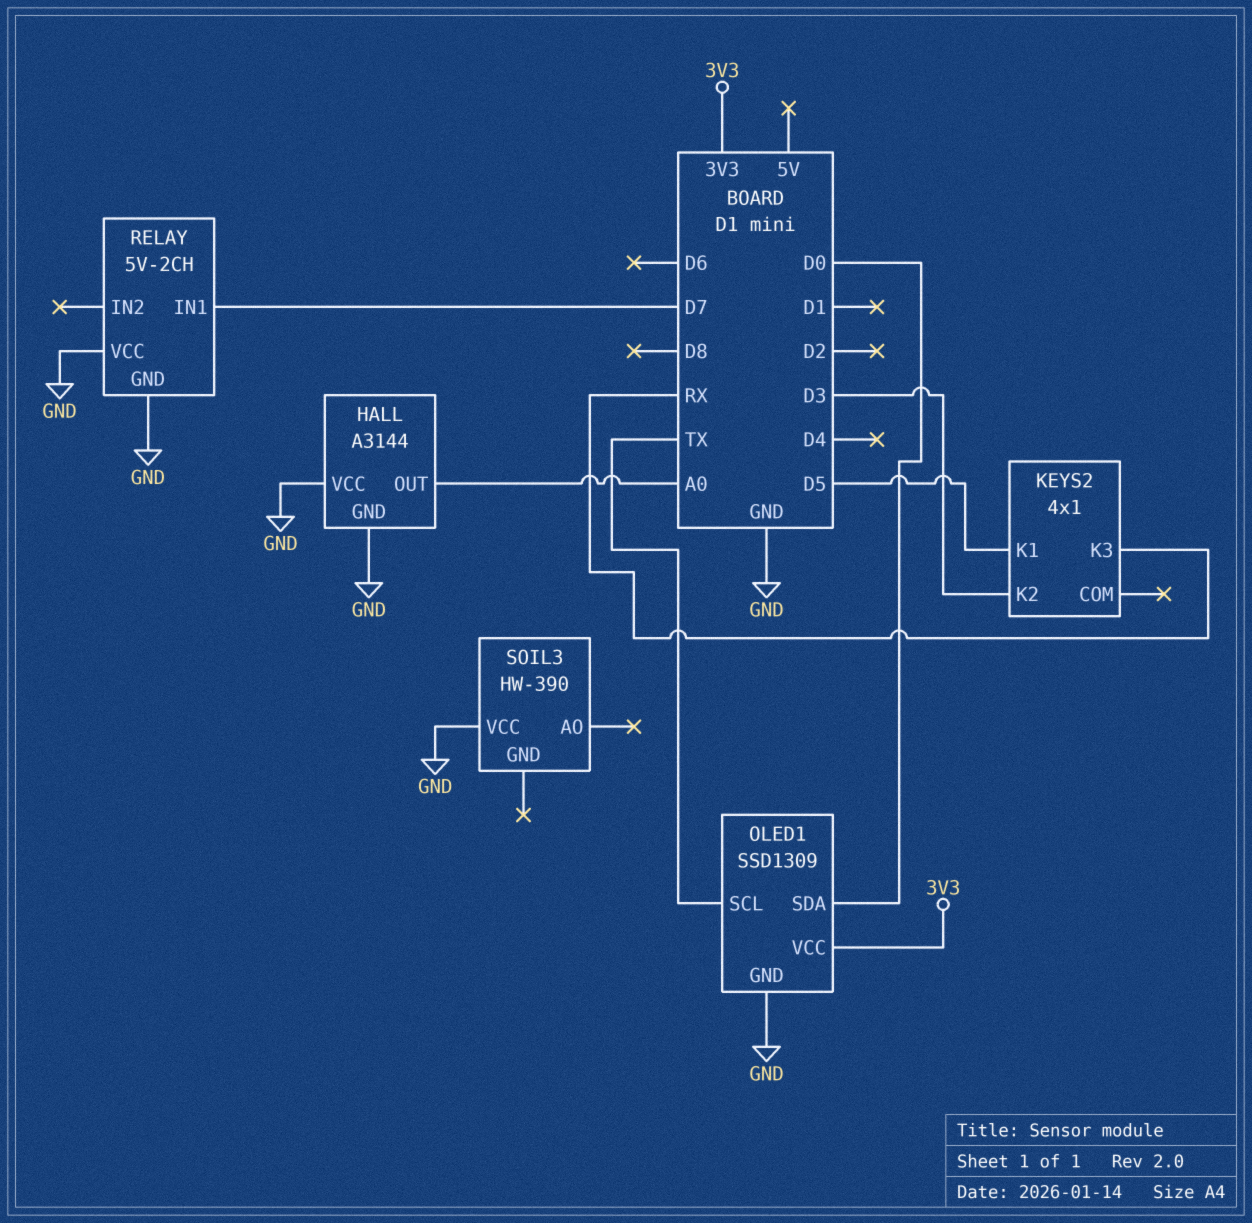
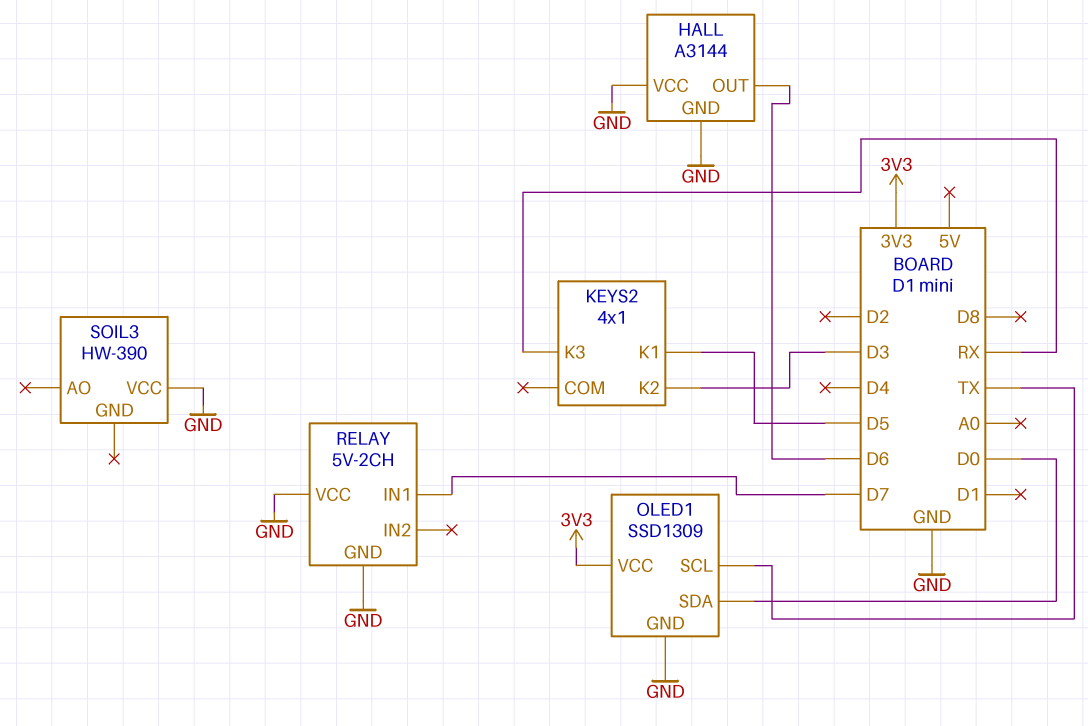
HALL pin OUT: A0 -> D6

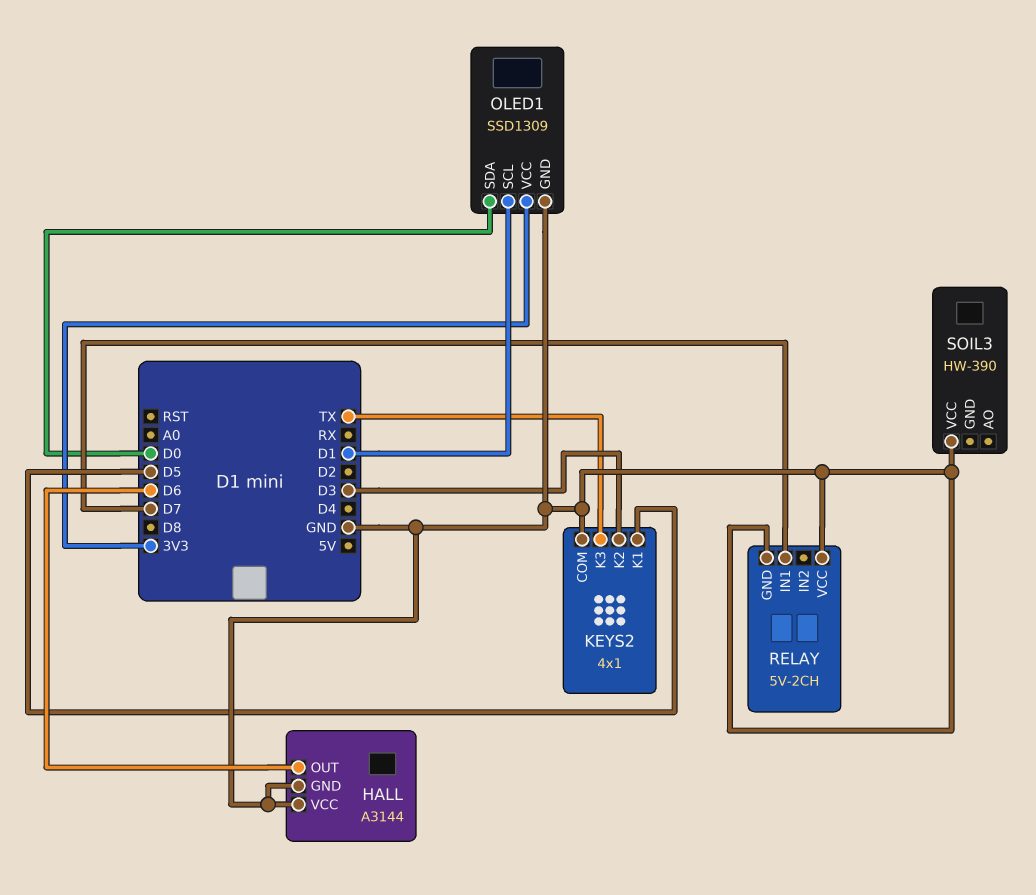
KEYS2 pin COM: none -> GND
KEYS2 pin K3: RX -> TX
OLED1 pin SCL: TX -> D1

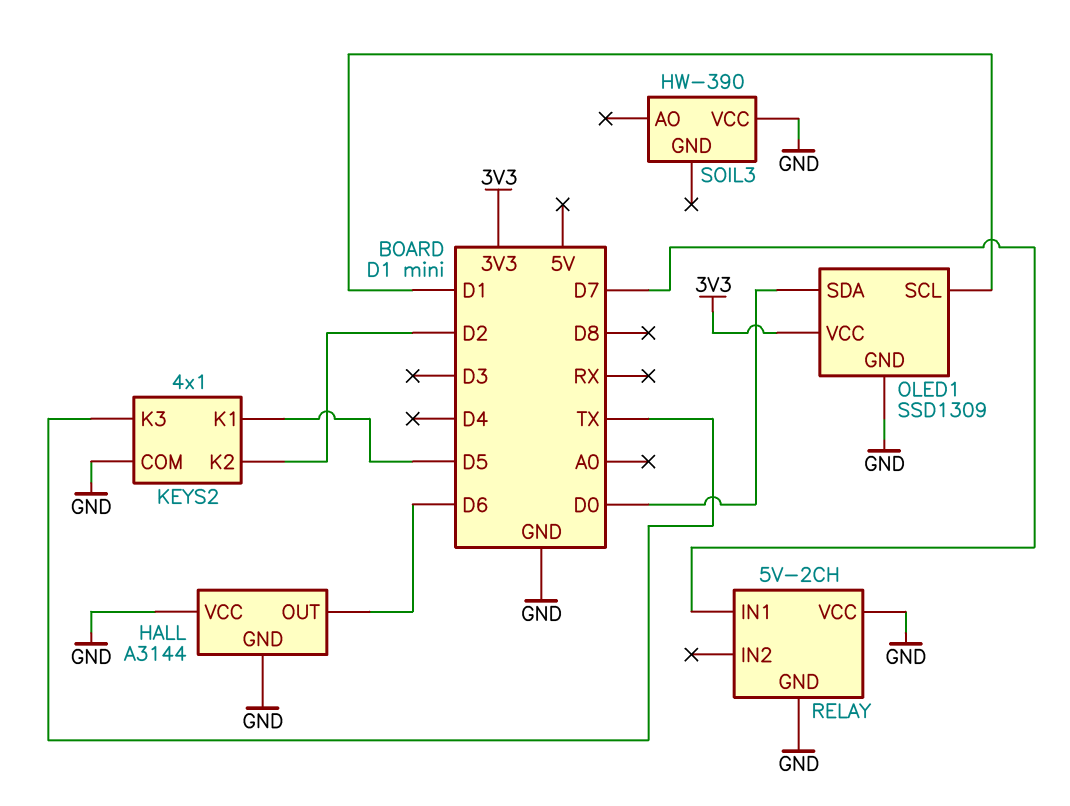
KEYS2 pin K2: D3 -> D2

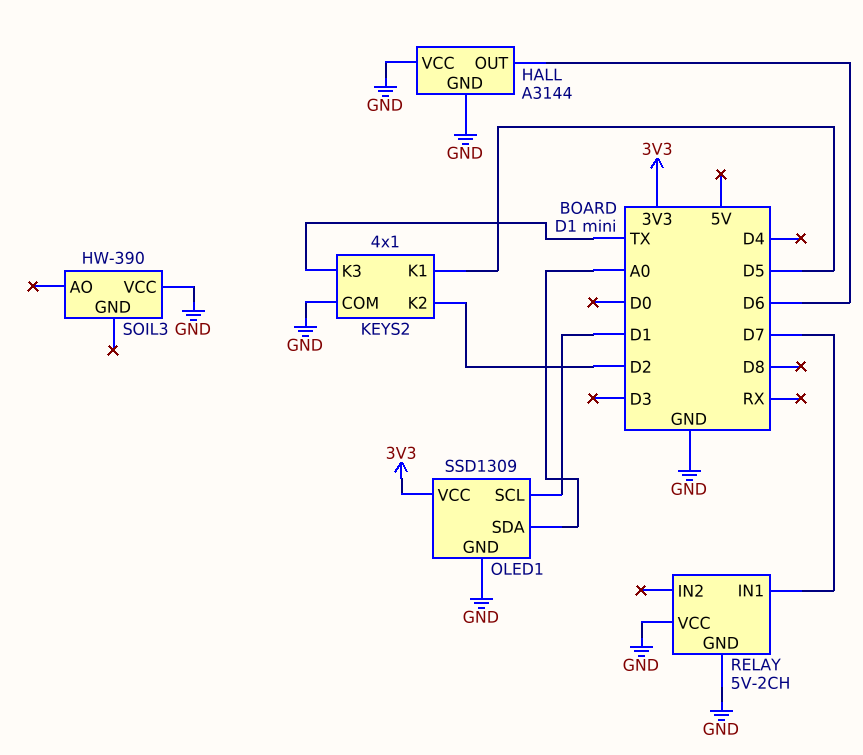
OLED1 pin SDA: D0 -> A0

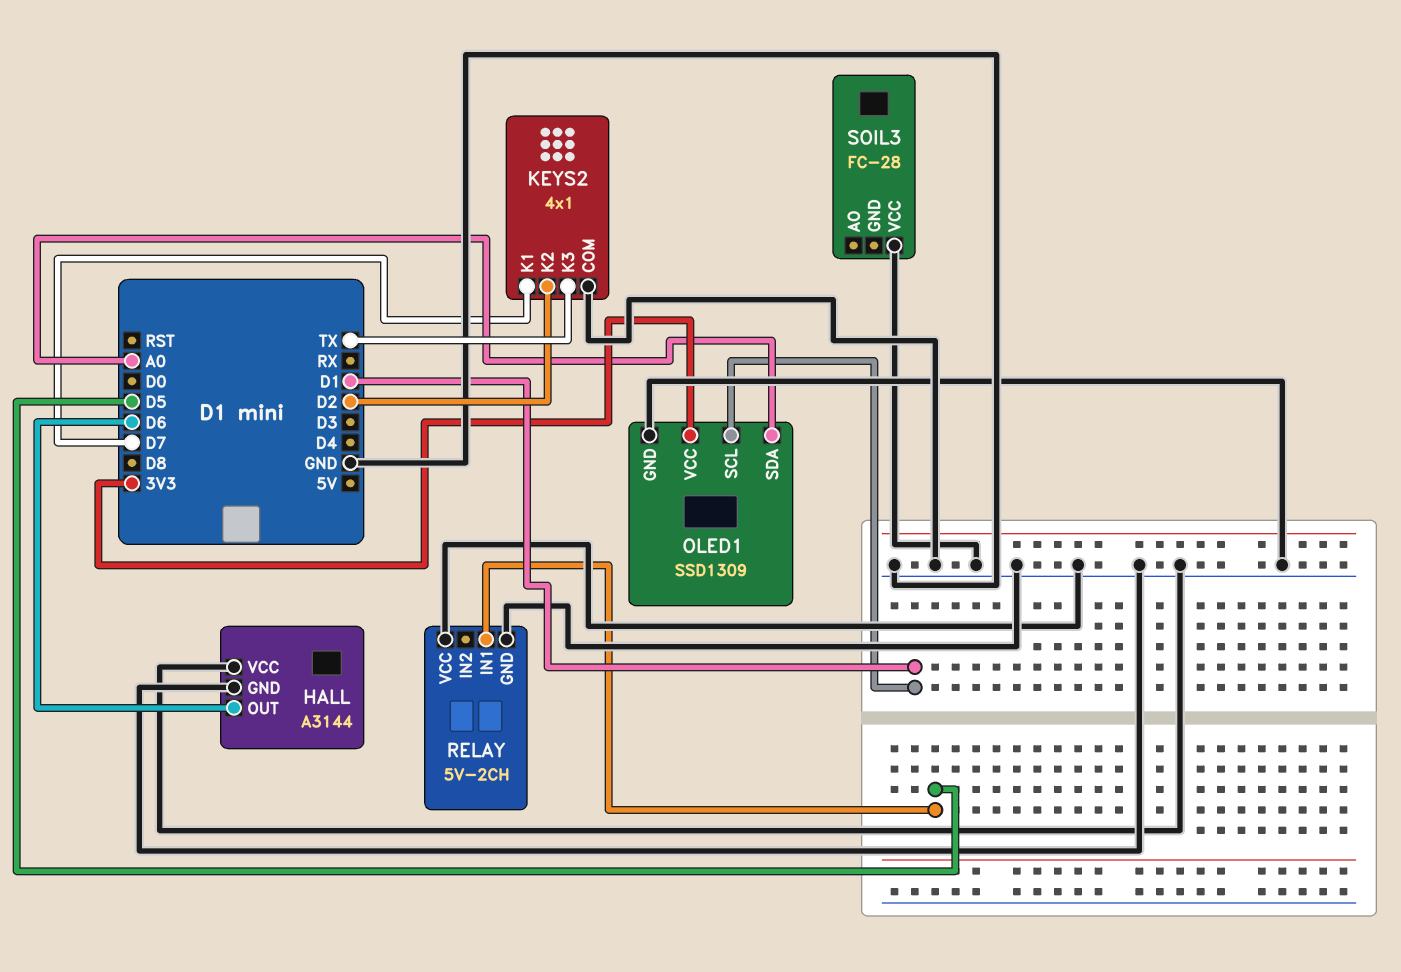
KEYS2 pin K1: D5 -> D7
RELAY pin IN1: D7 -> D5
SOIL3: HW-390 -> FC-28

